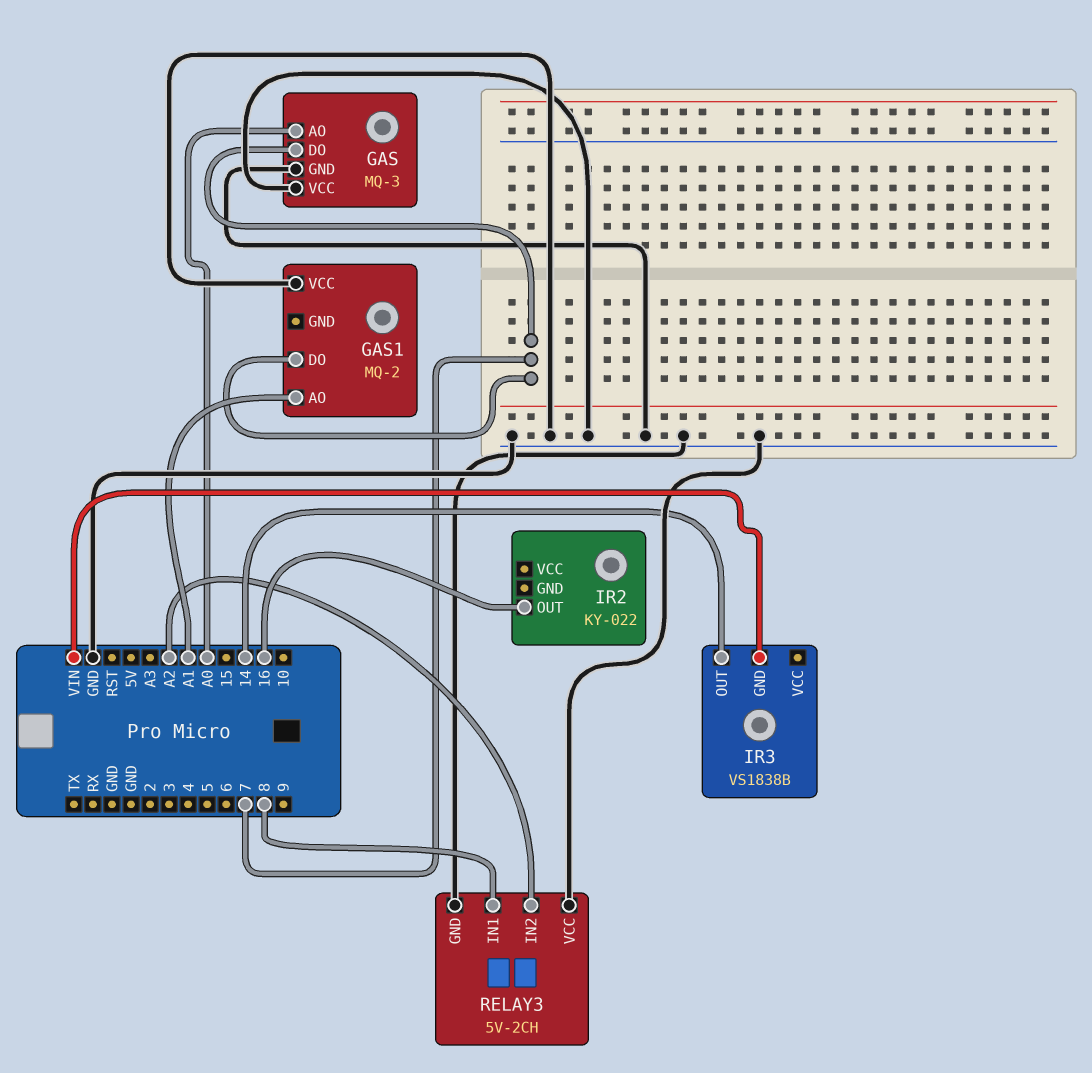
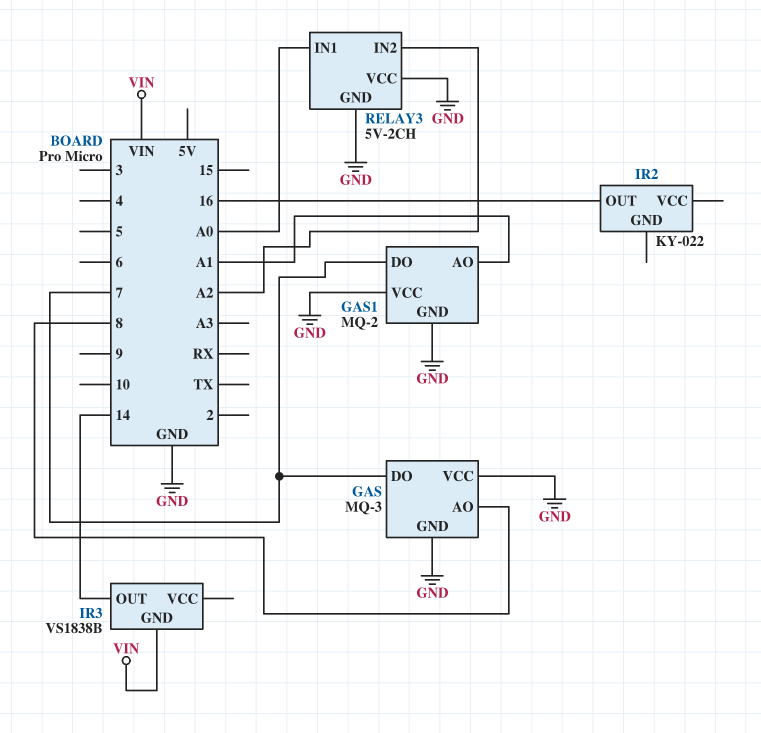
GAS pin AO: A0 -> 8
GAS1 pin GND: none -> GND
RELAY3 pin IN1: 8 -> A0

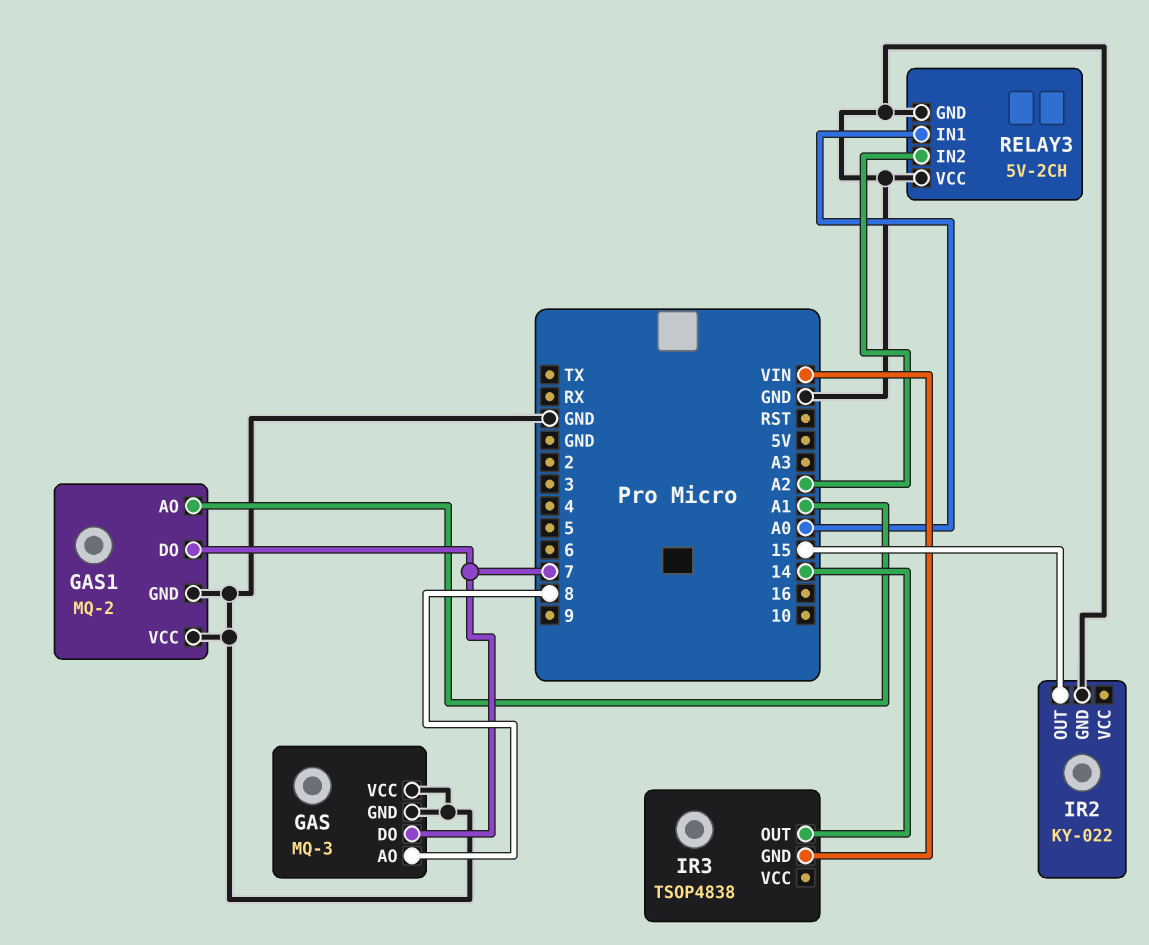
IR2 pin GND: none -> GND
IR2 pin OUT: 16 -> 15
IR3: VS1838B -> TSOP4838

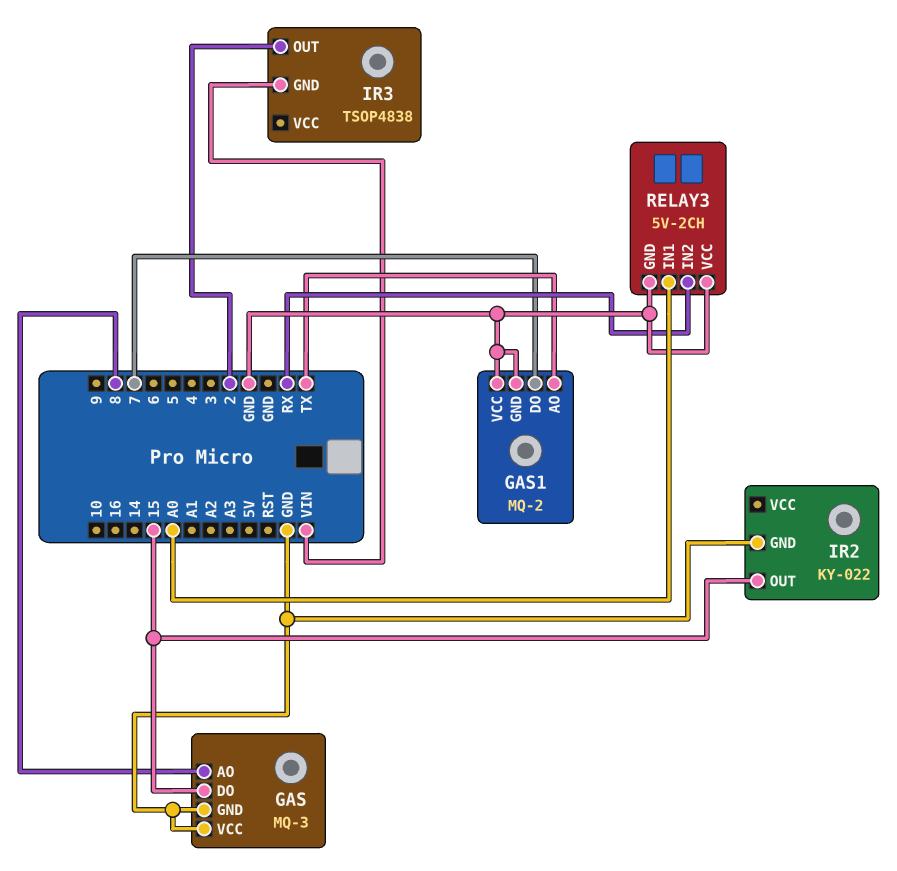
GAS pin DO: 7 -> 15
GAS1 pin AO: A1 -> TX
IR3 pin OUT: 14 -> 2
RELAY3 pin IN2: A2 -> RX

